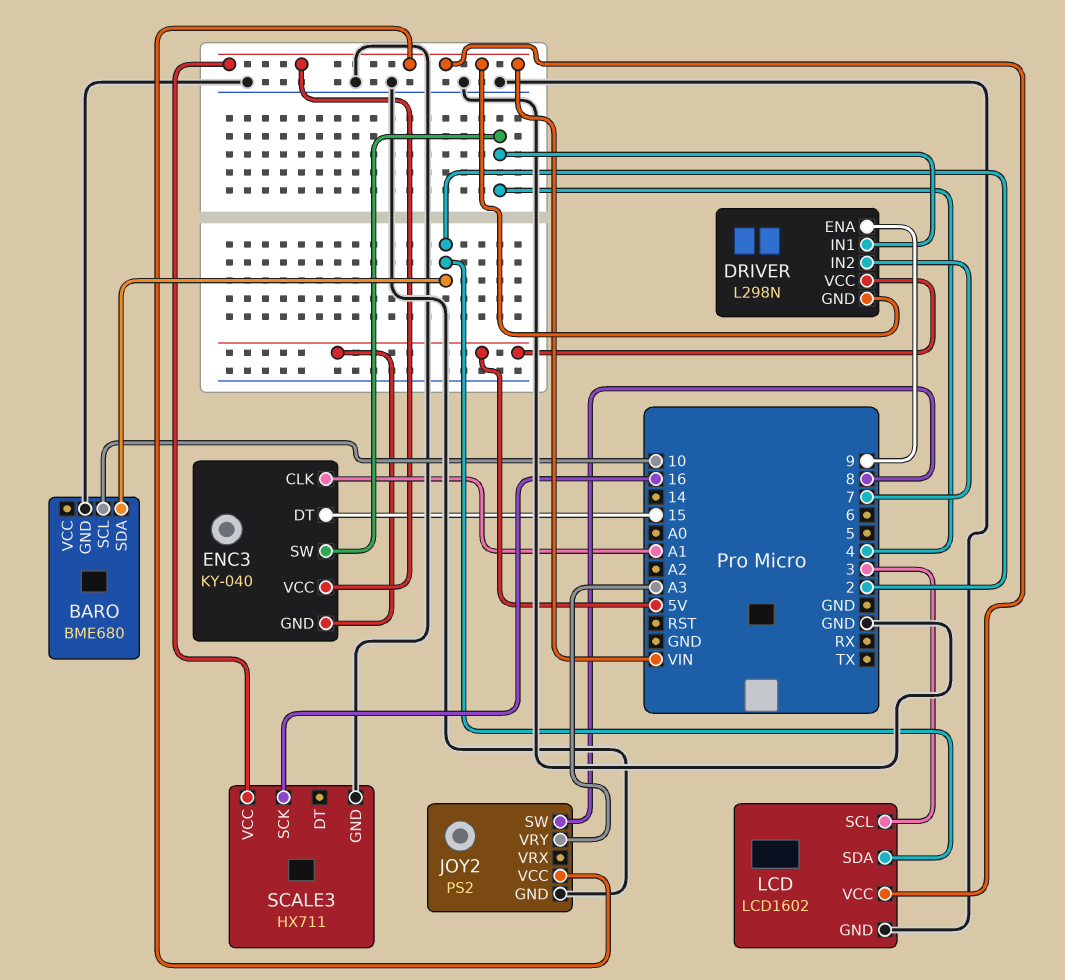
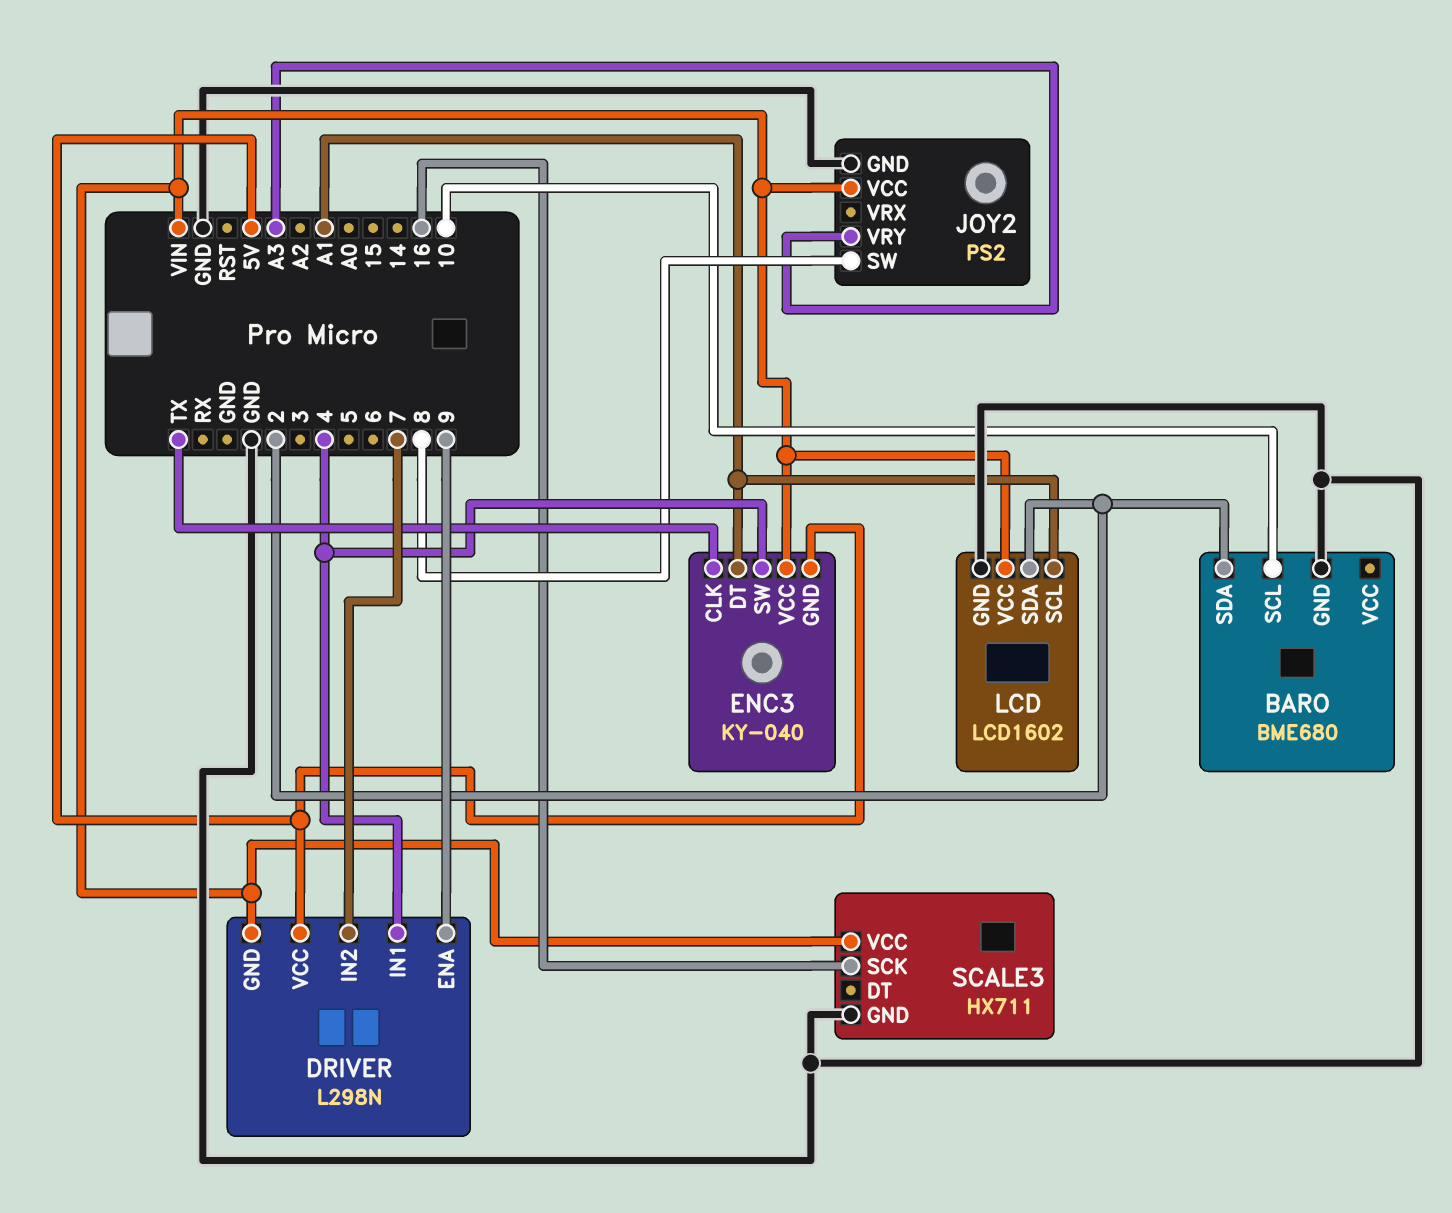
ENC3 pin CLK: A1 -> TX
ENC3 pin DT: 15 -> A1
LCD pin SCL: 3 -> A1

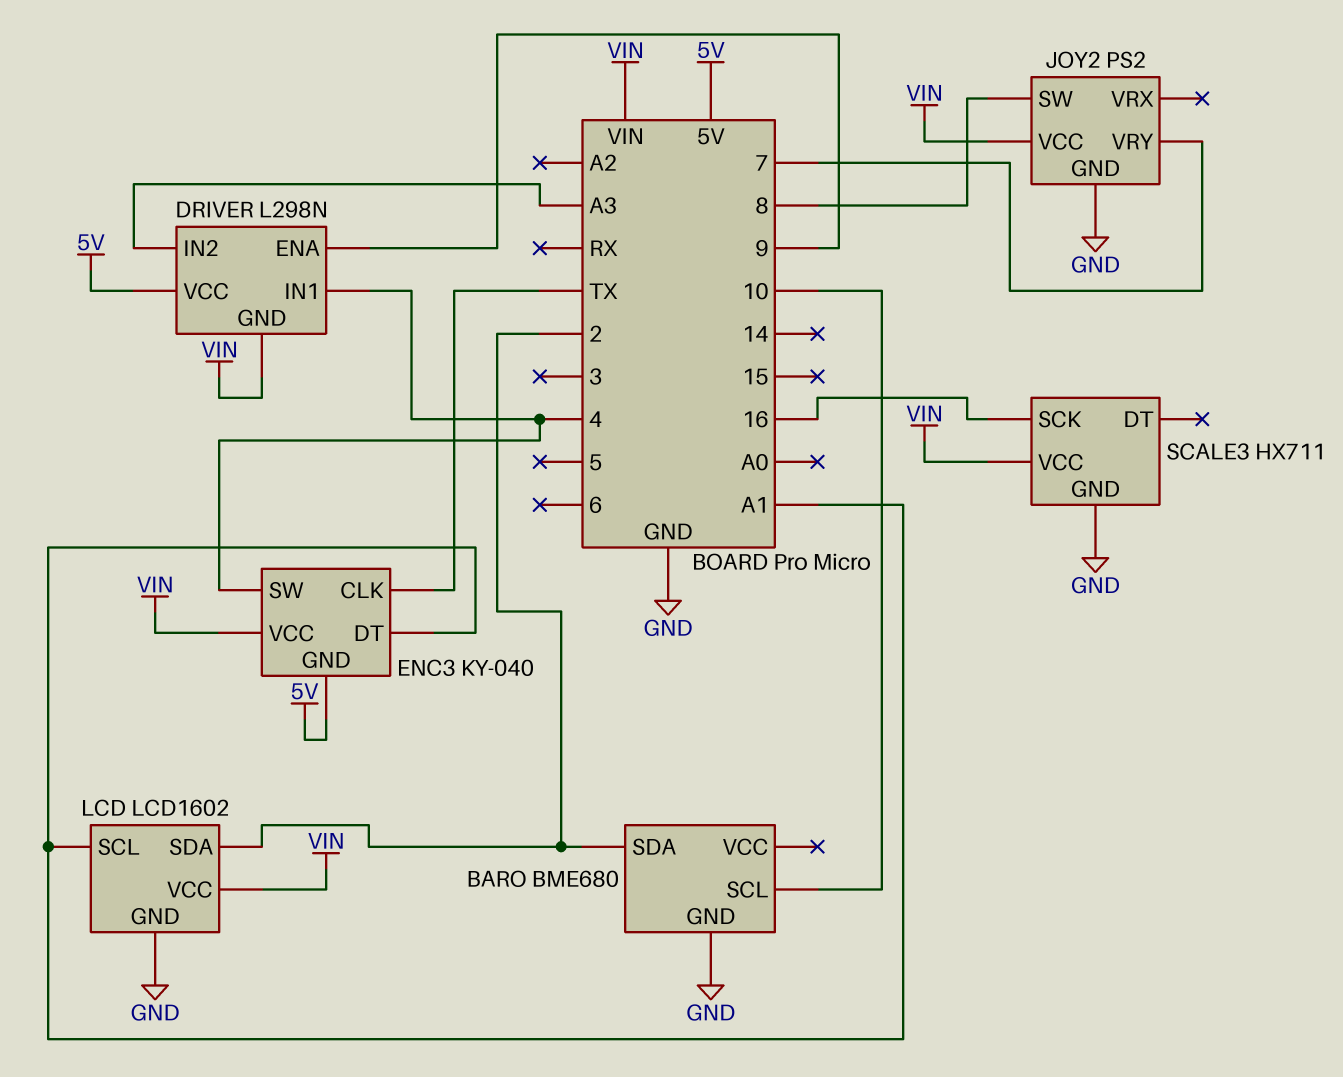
DRIVER pin IN2: 7 -> A3
JOY2 pin VRY: A3 -> 7

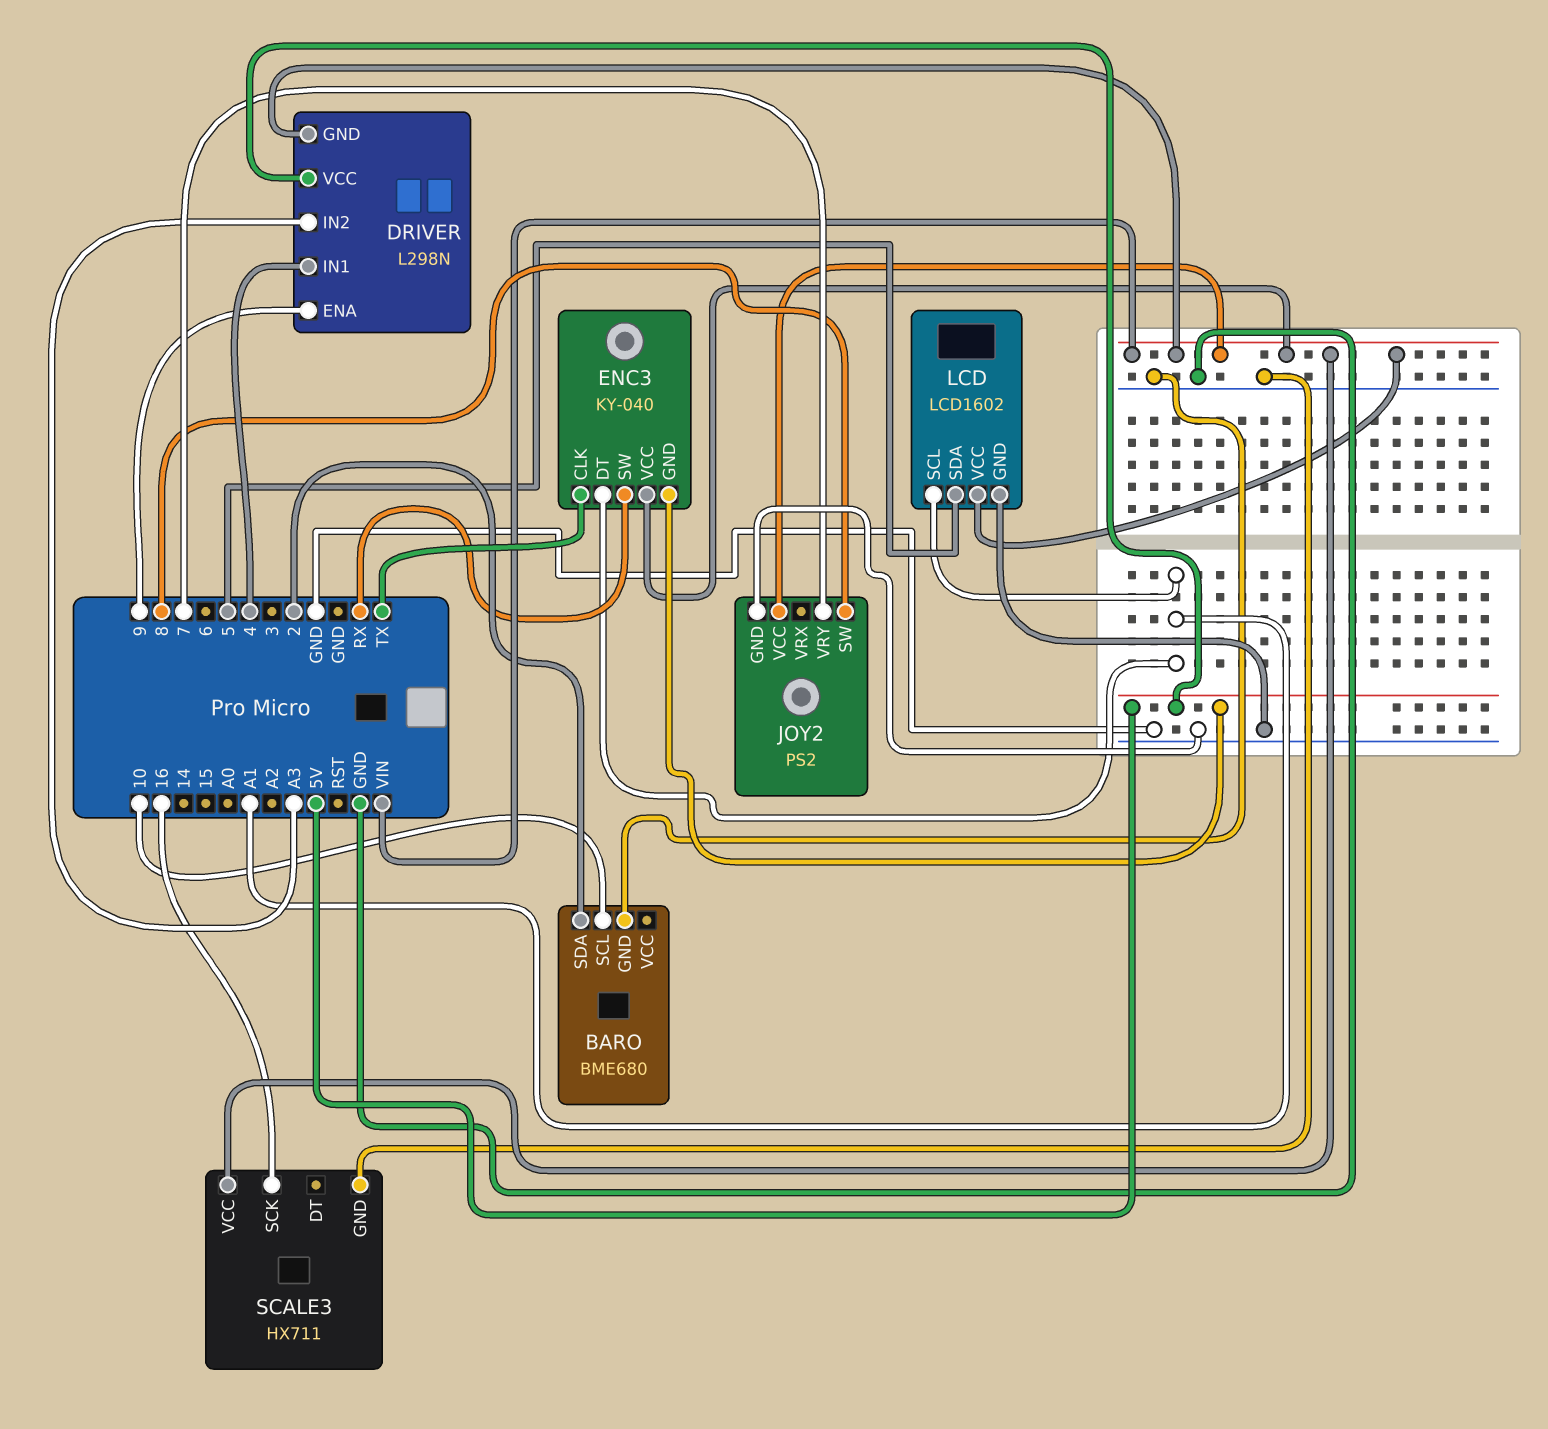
ENC3 pin SW: 4 -> RX
LCD pin SDA: 2 -> 5

